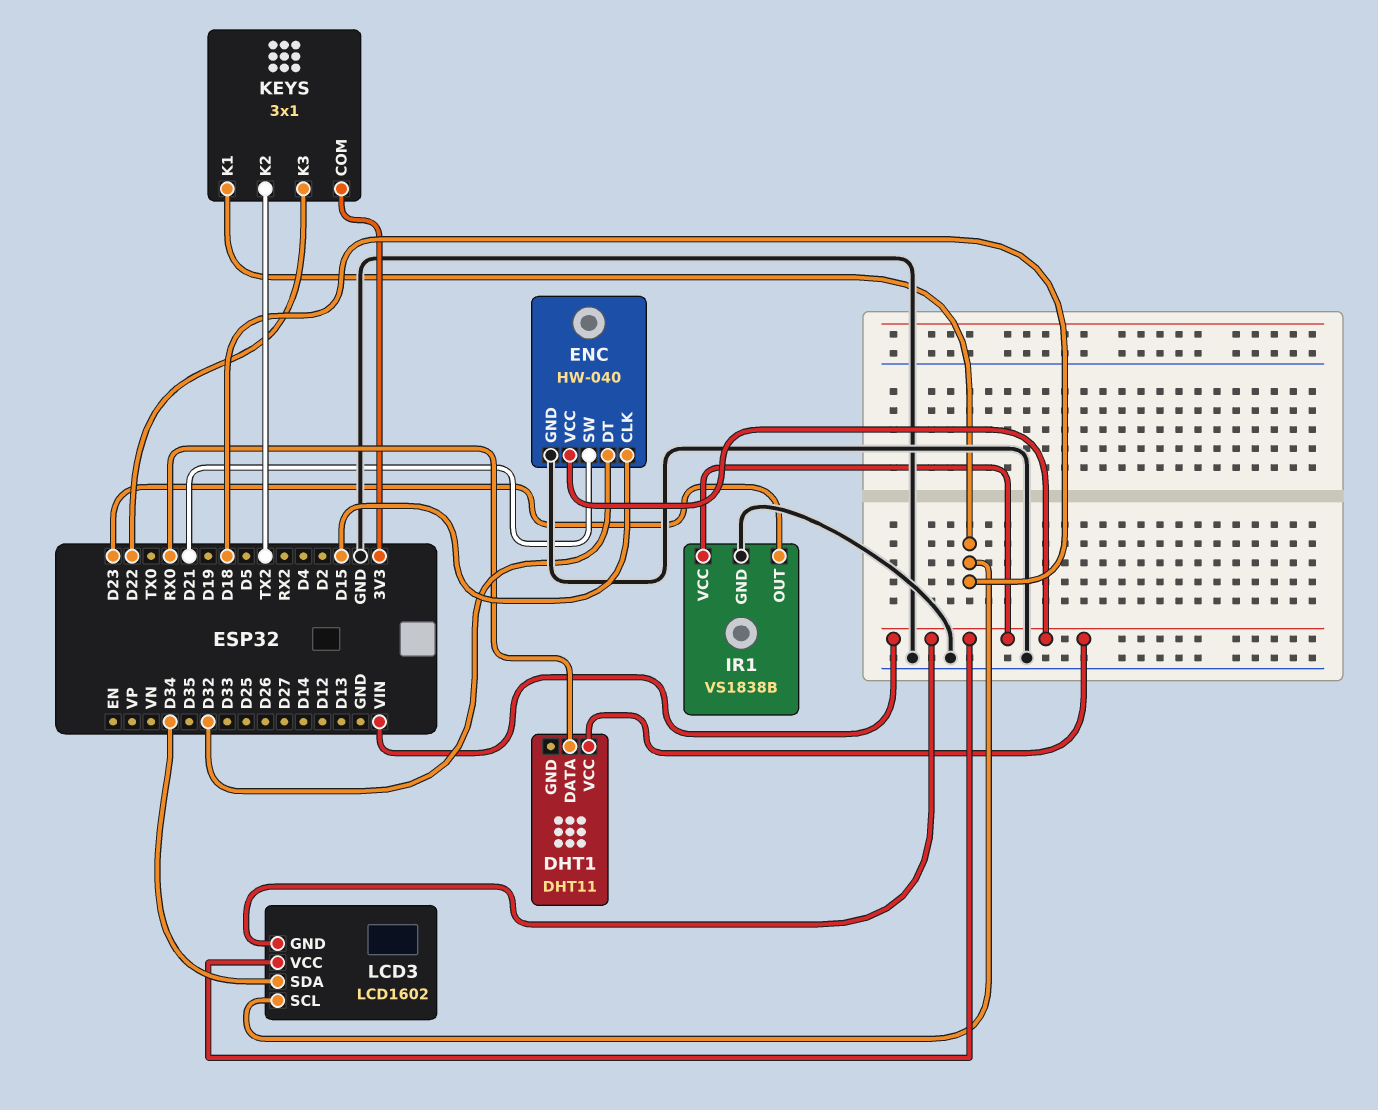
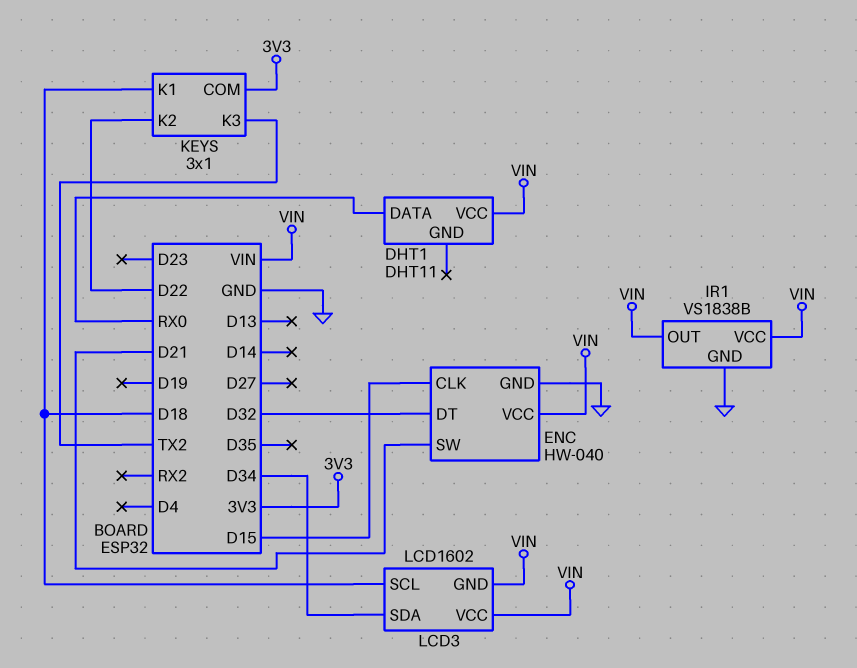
IR1 pin OUT: D23 -> VIN
KEYS pin K2: TX2 -> D22
KEYS pin K3: D22 -> TX2

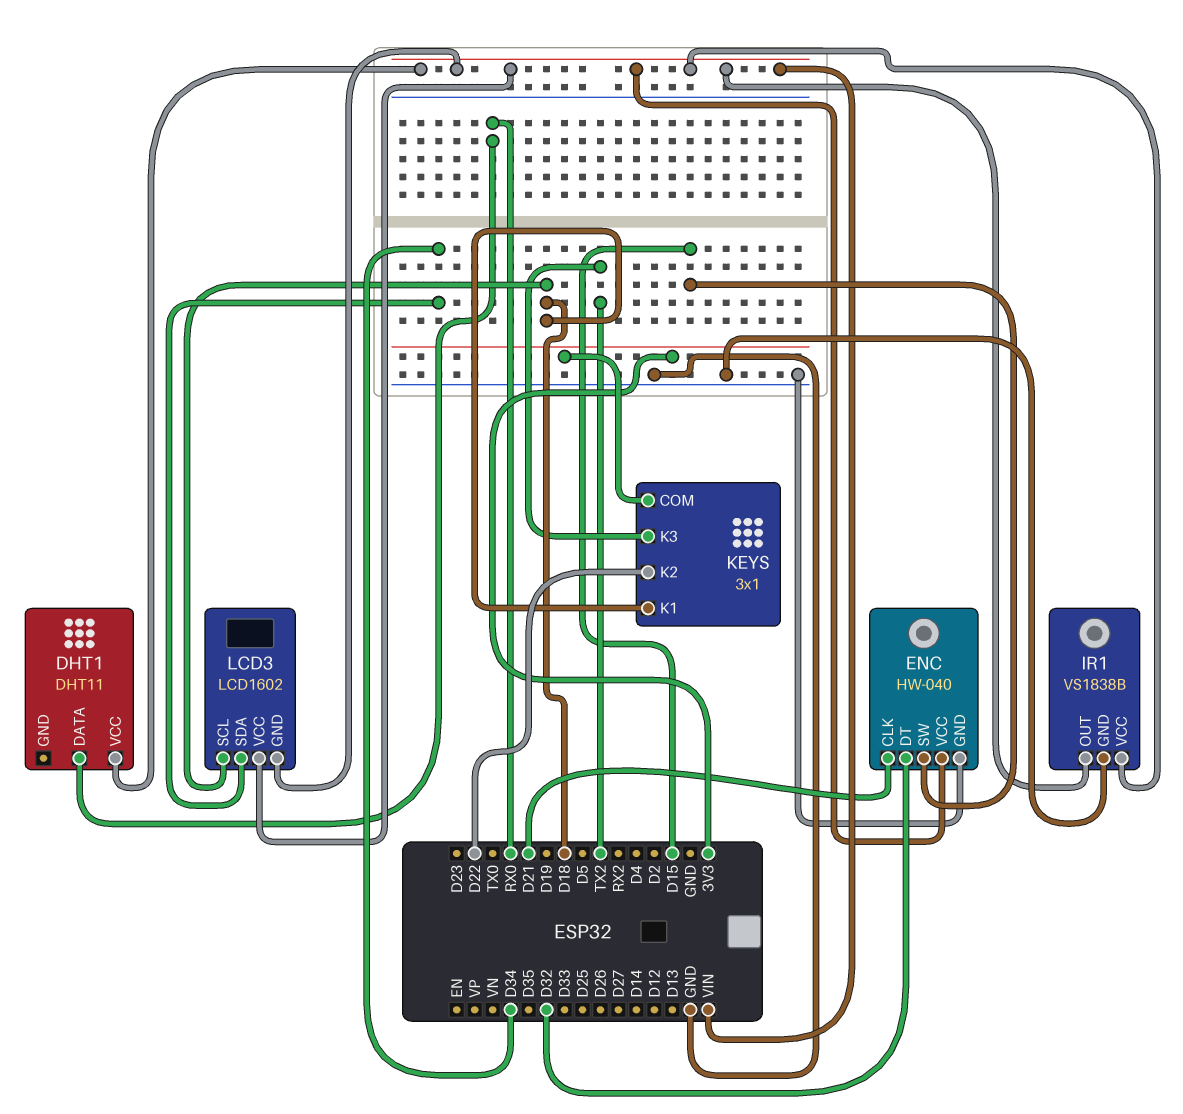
ENC pin CLK: D15 -> D21
ENC pin SW: D21 -> D15

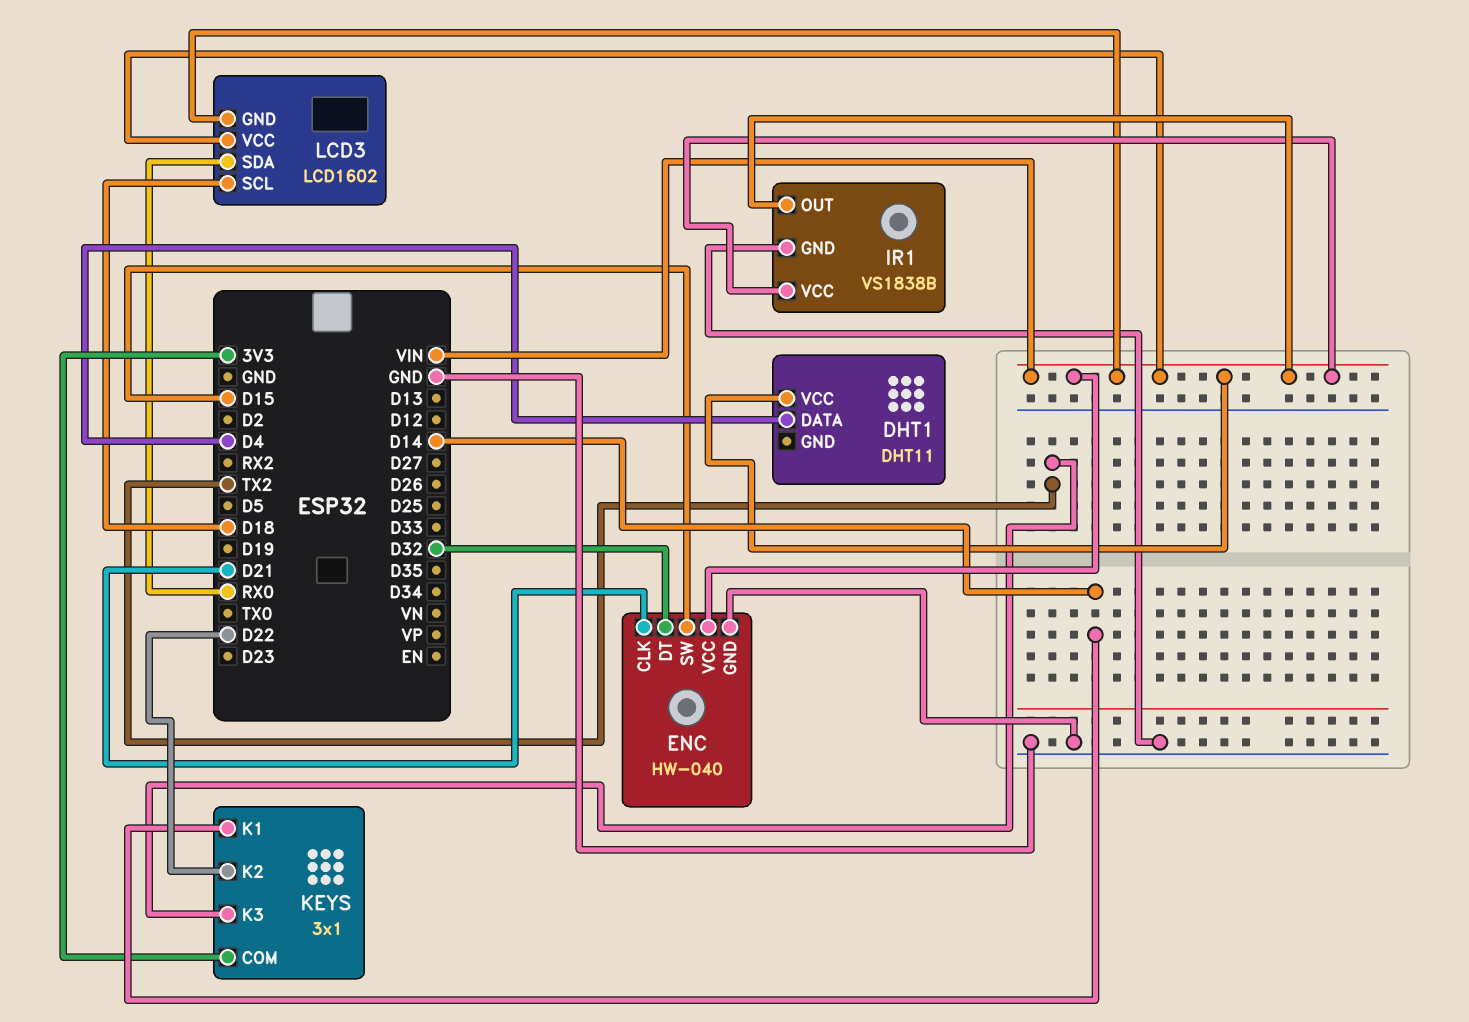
DHT1 pin DATA: RX0 -> D4
KEYS pin K1: D18 -> D14
LCD3 pin SDA: D34 -> RX0

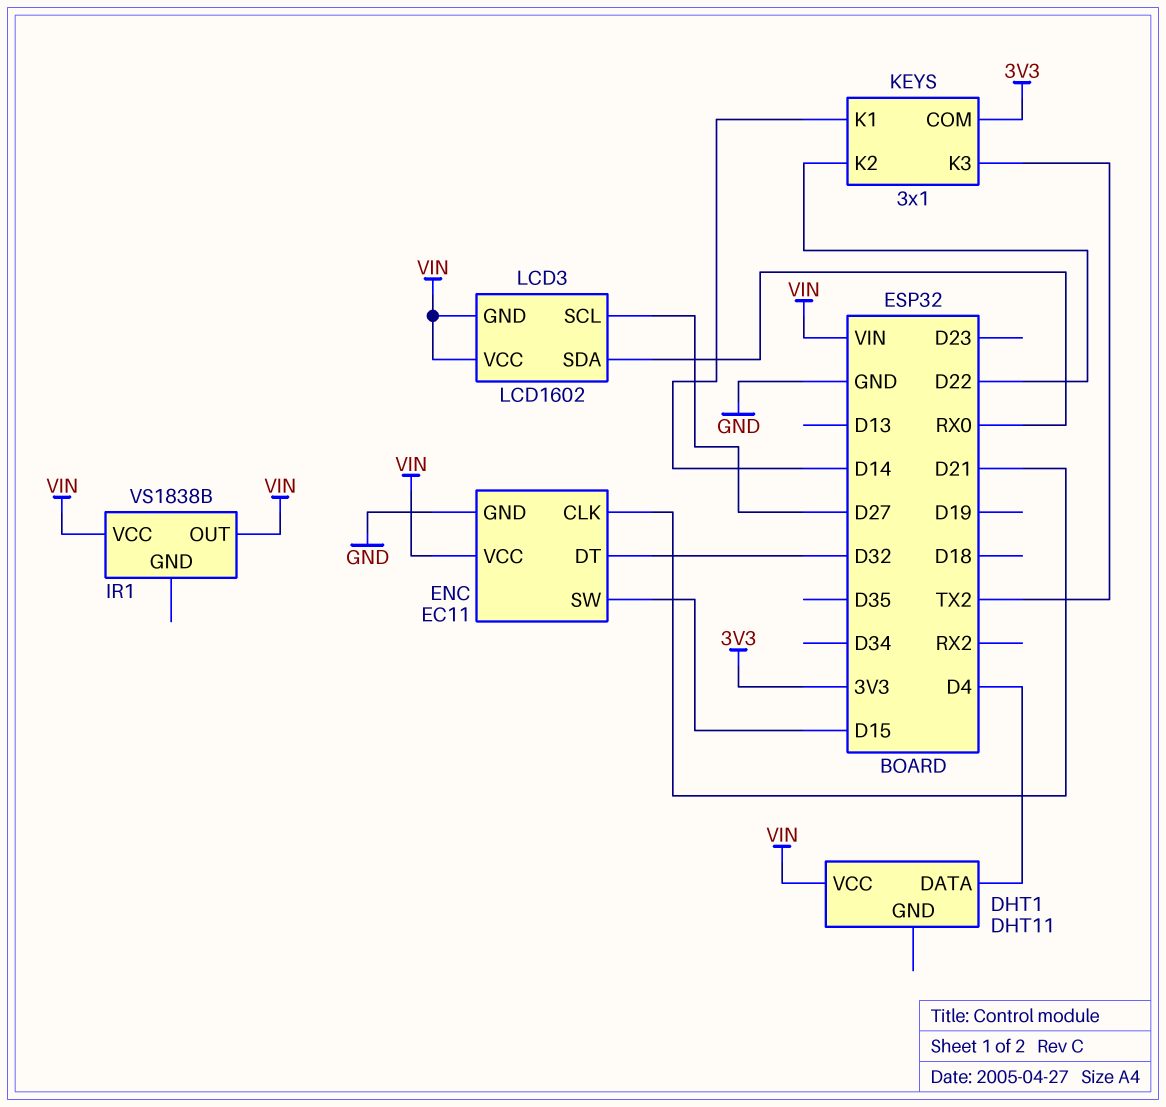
ENC: HW-040 -> EC11
IR1 pin GND: GND -> none
LCD3 pin SCL: D18 -> D27

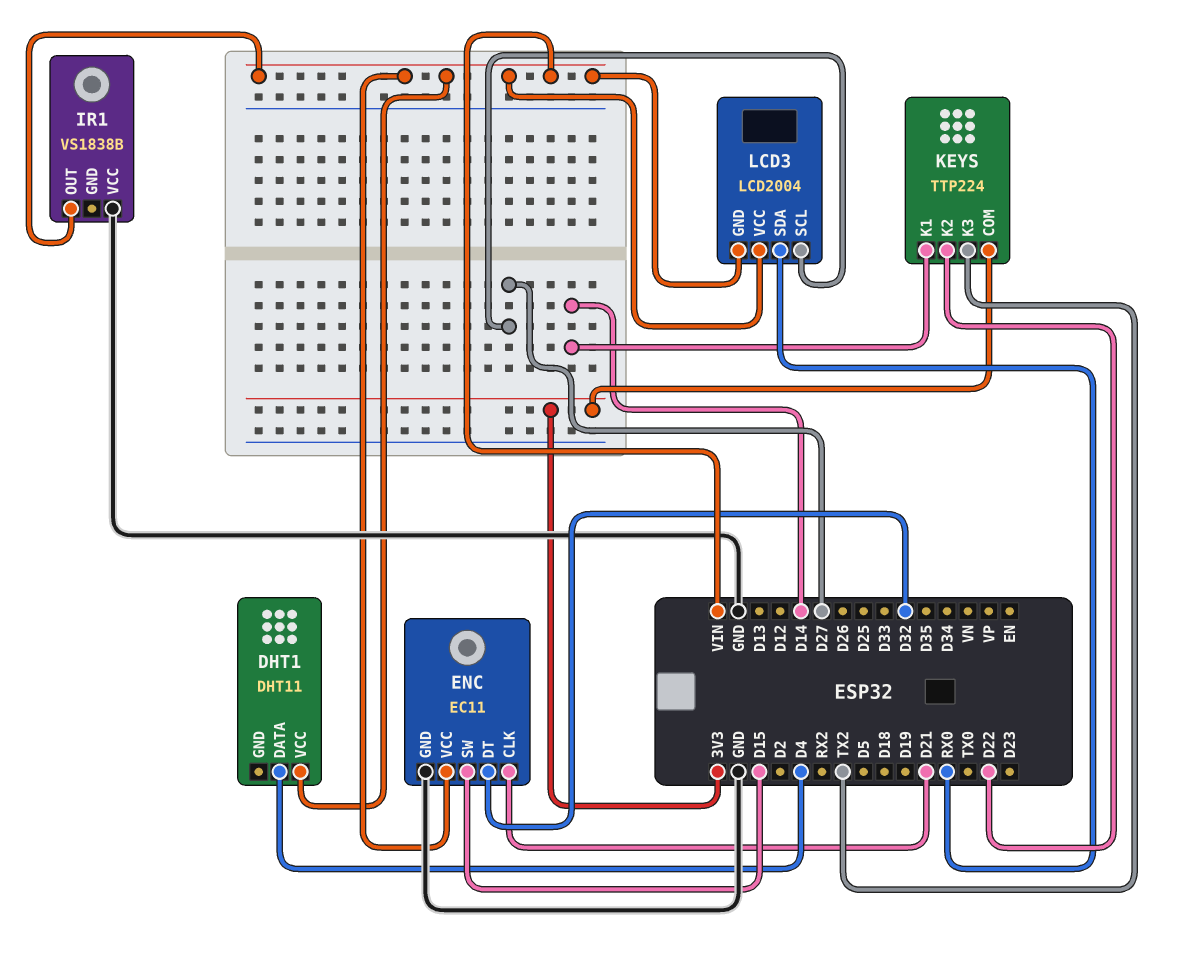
IR1 pin VCC: VIN -> GND
KEYS: 3x1 -> TTP224
LCD3: LCD1602 -> LCD2004

